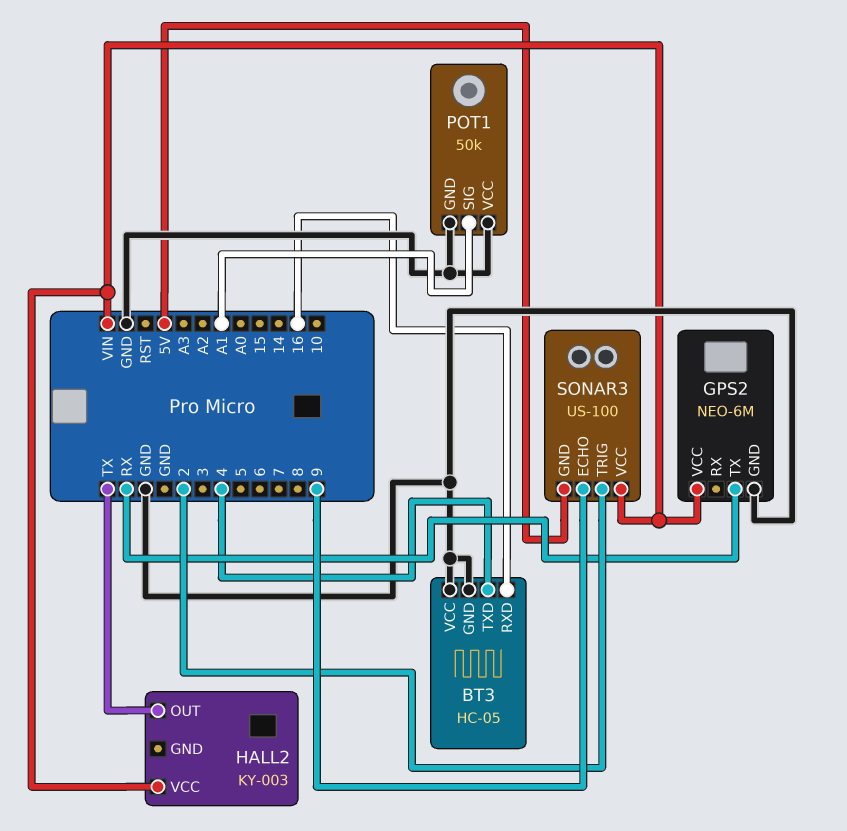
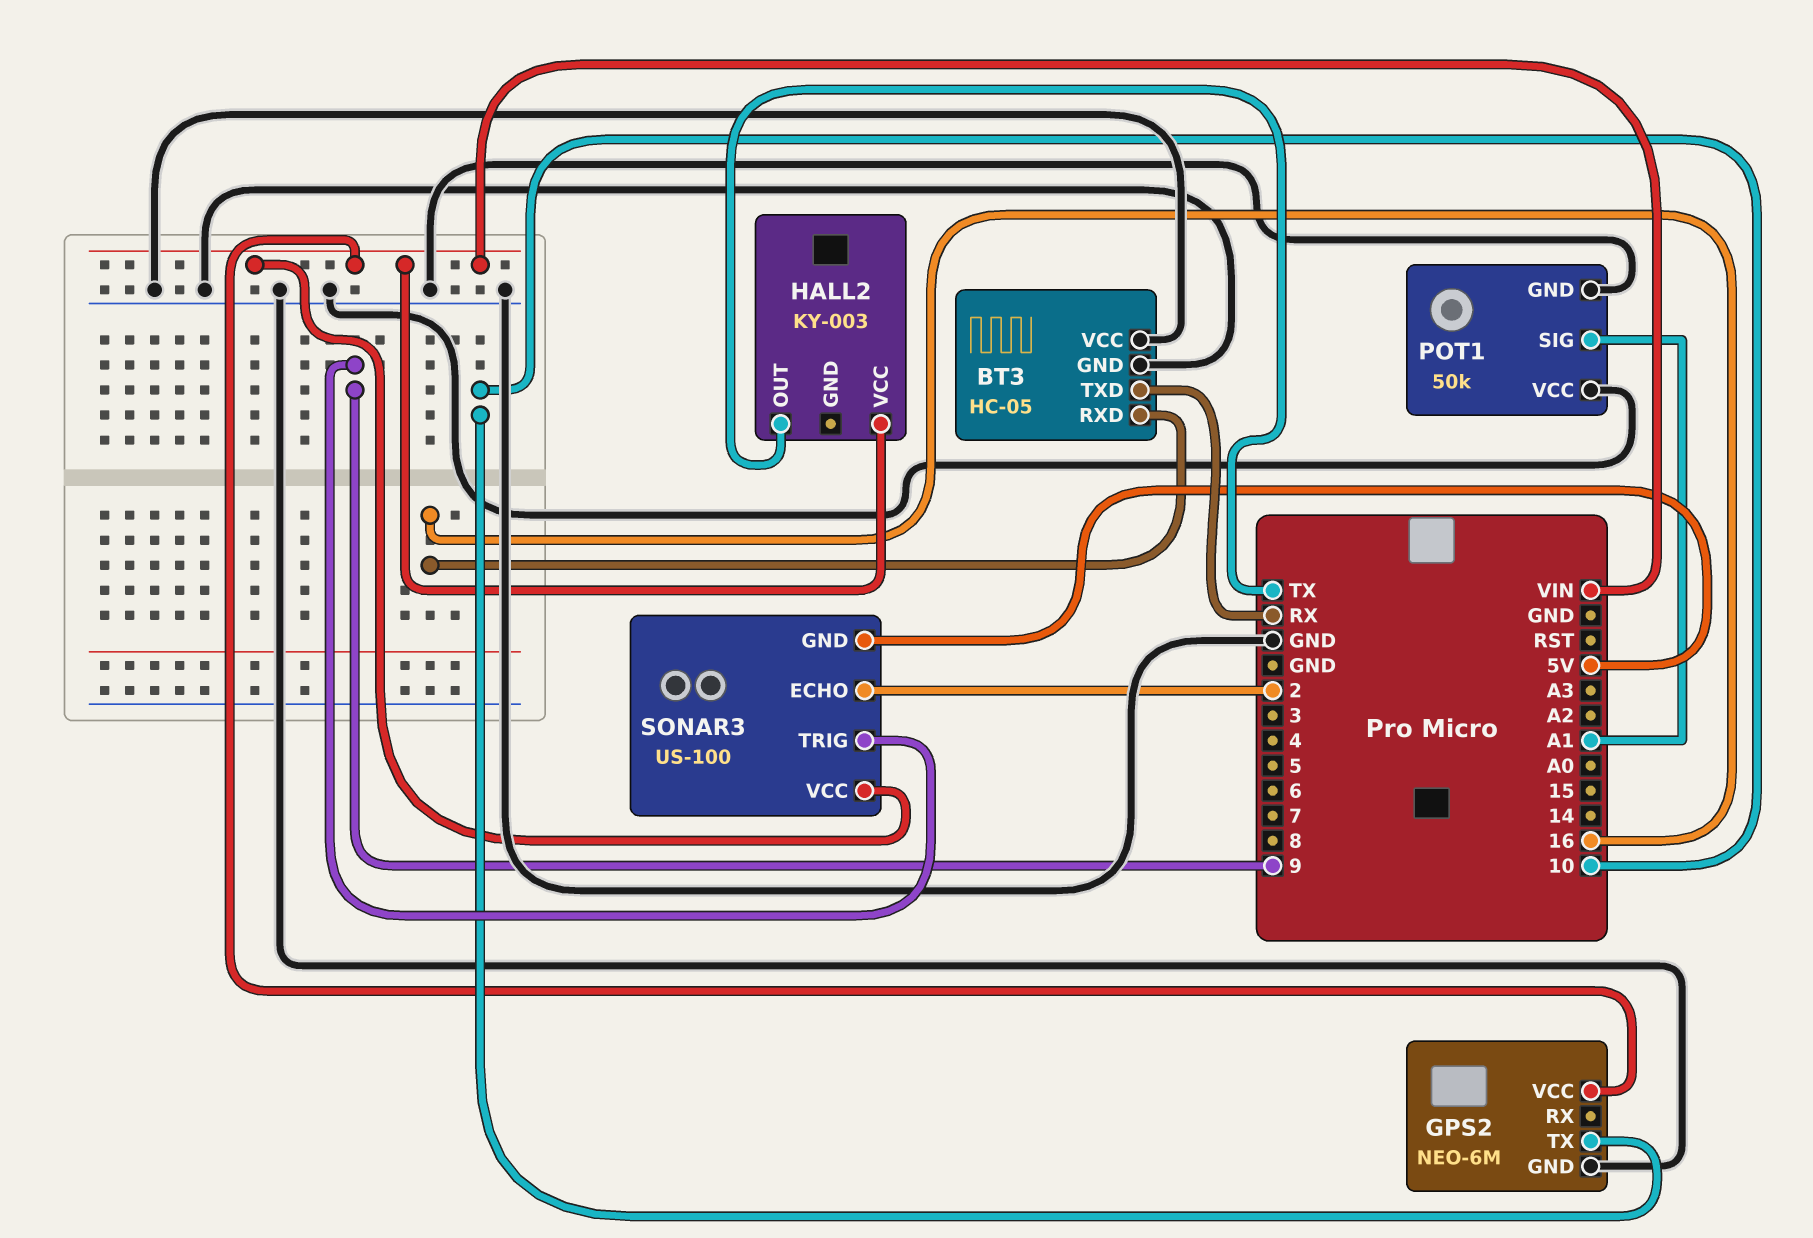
BT3 pin TXD: 4 -> RX
GPS2 pin TX: RX -> 10
SONAR3 pin ECHO: 9 -> 2
SONAR3 pin TRIG: 2 -> 9

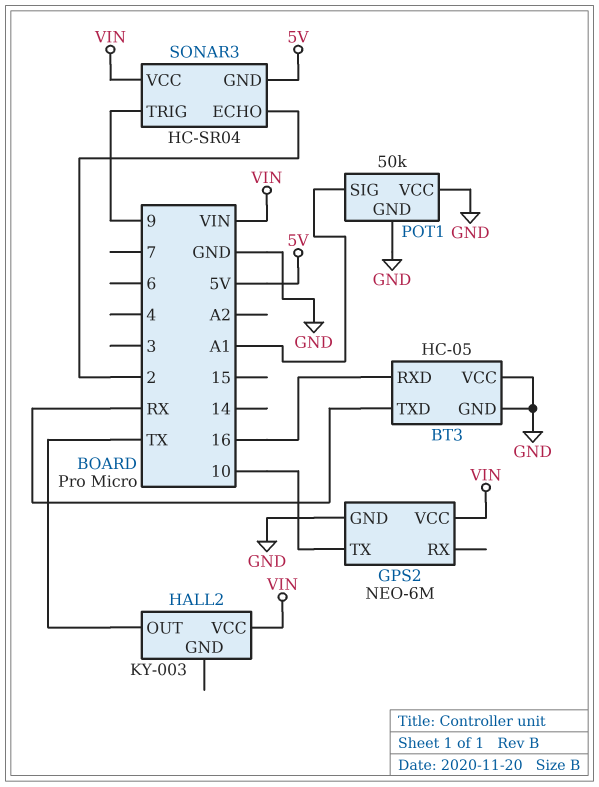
SONAR3: US-100 -> HC-SR04

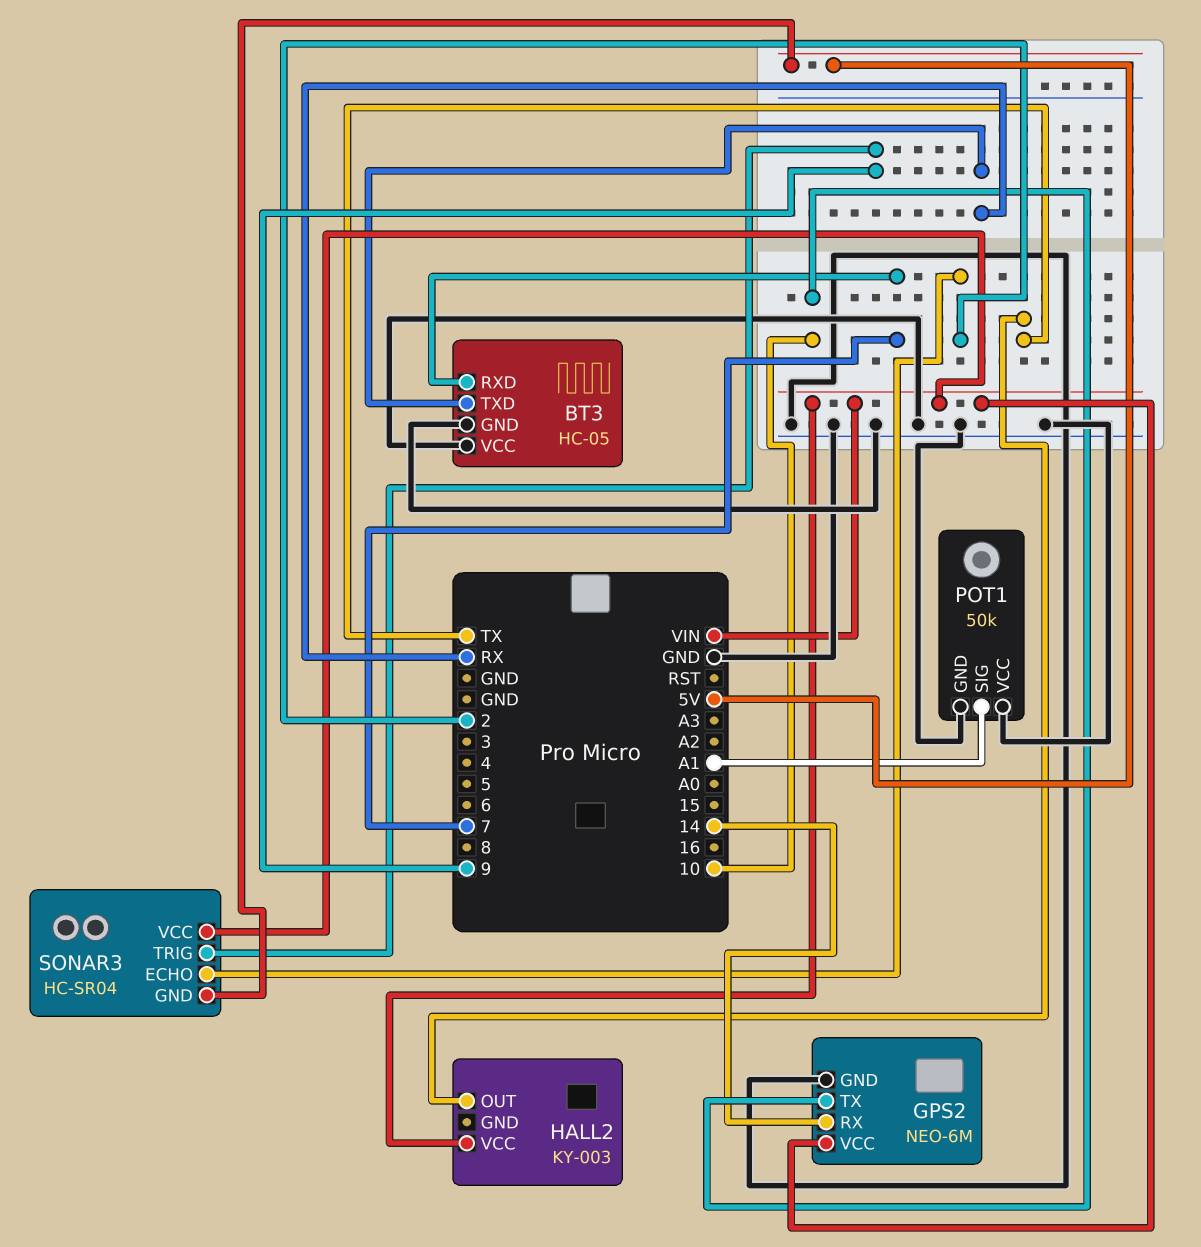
BT3 pin RXD: 16 -> 7
GPS2 pin RX: none -> 14

